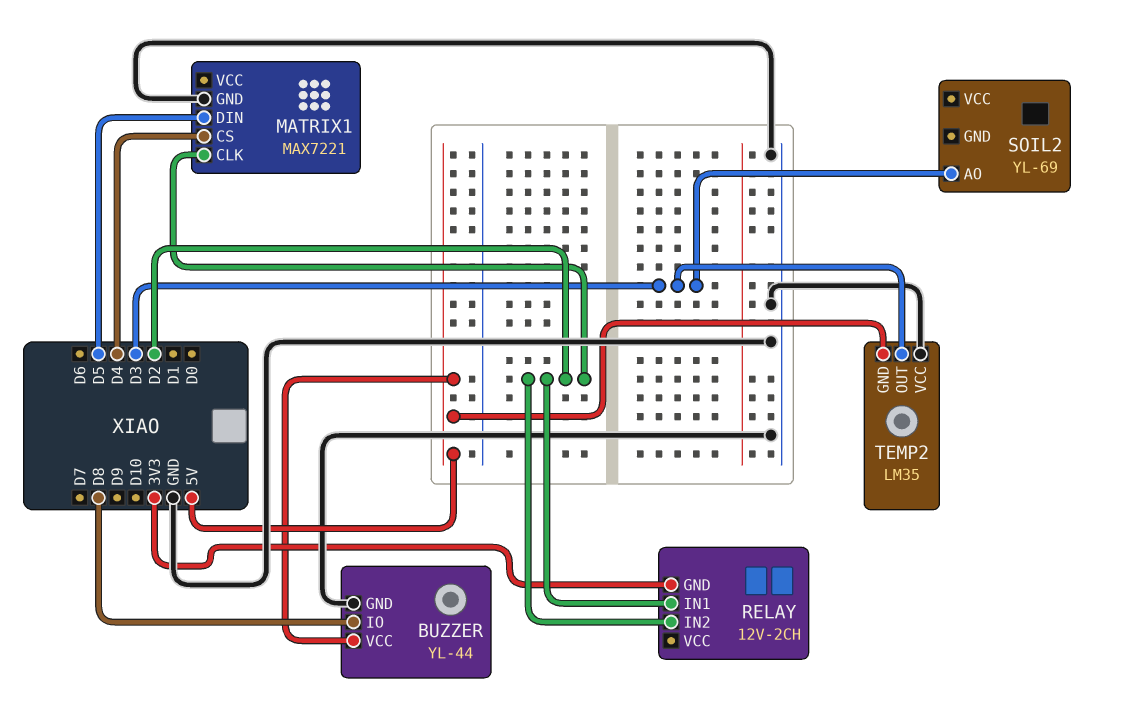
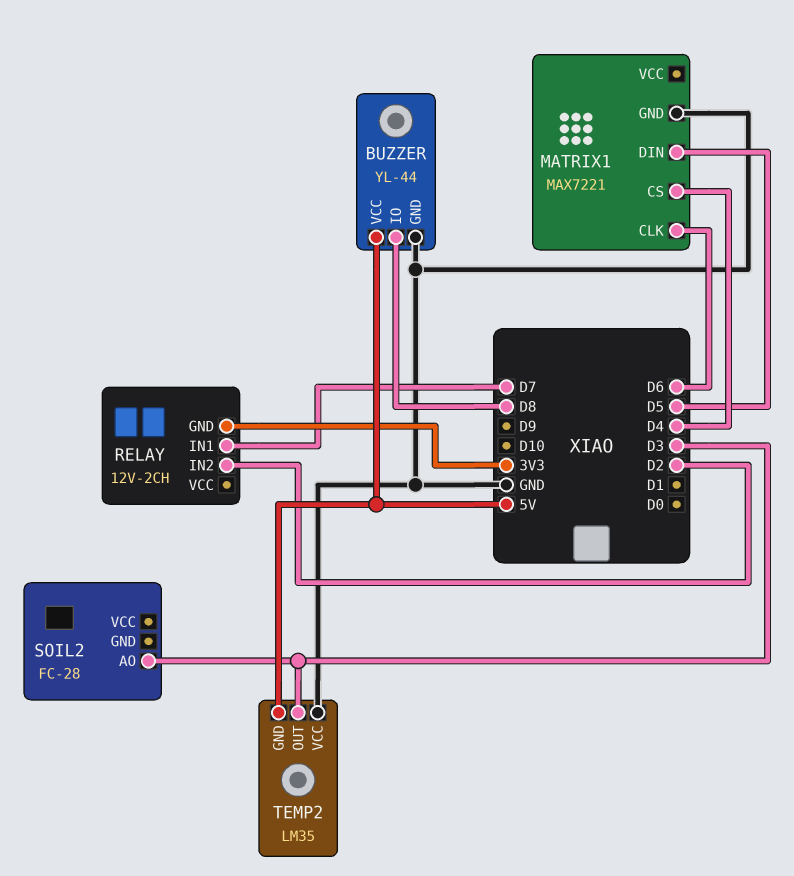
MATRIX1 pin CLK: D2 -> D6
RELAY pin IN1: D2 -> D7
SOIL2: YL-69 -> FC-28

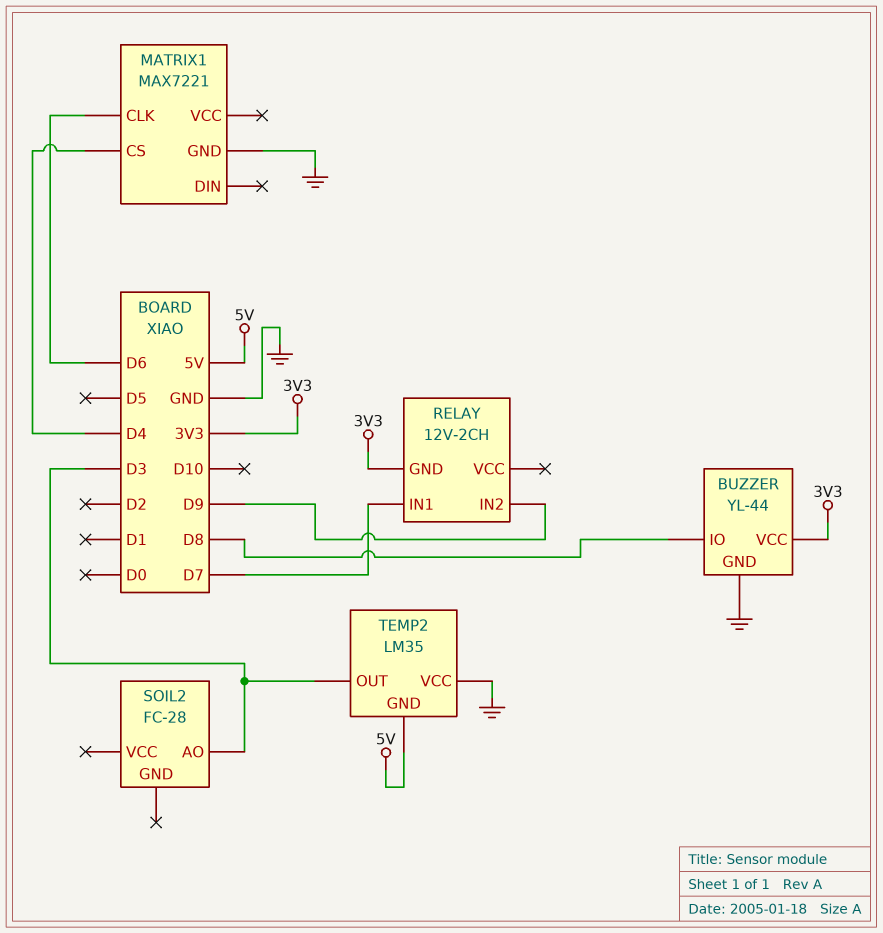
BUZZER pin VCC: 5V -> 3V3
MATRIX1 pin DIN: D5 -> none
RELAY pin IN2: D2 -> D9

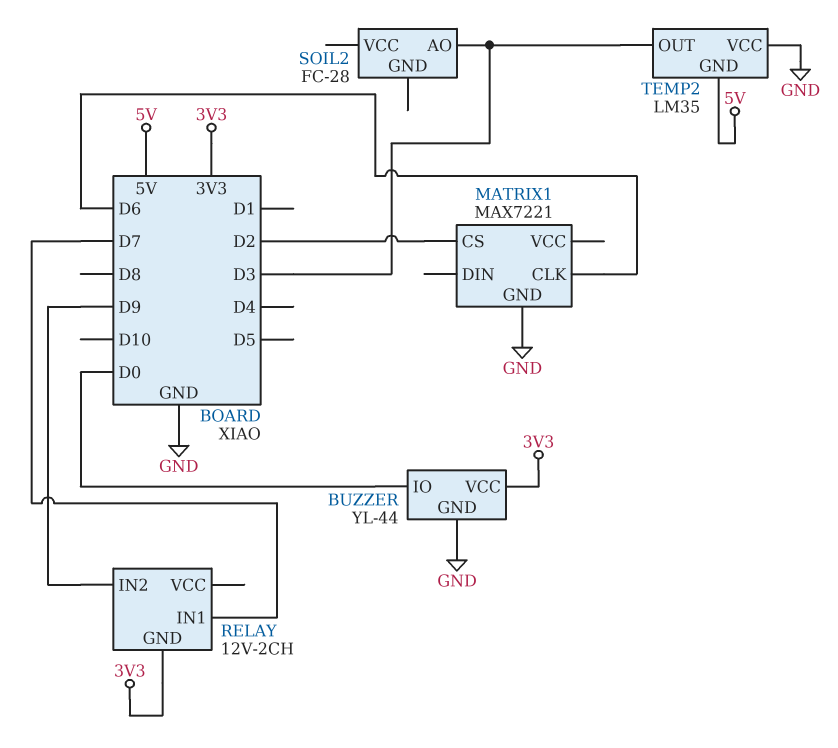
BUZZER pin IO: D8 -> D0
MATRIX1 pin CS: D4 -> D2

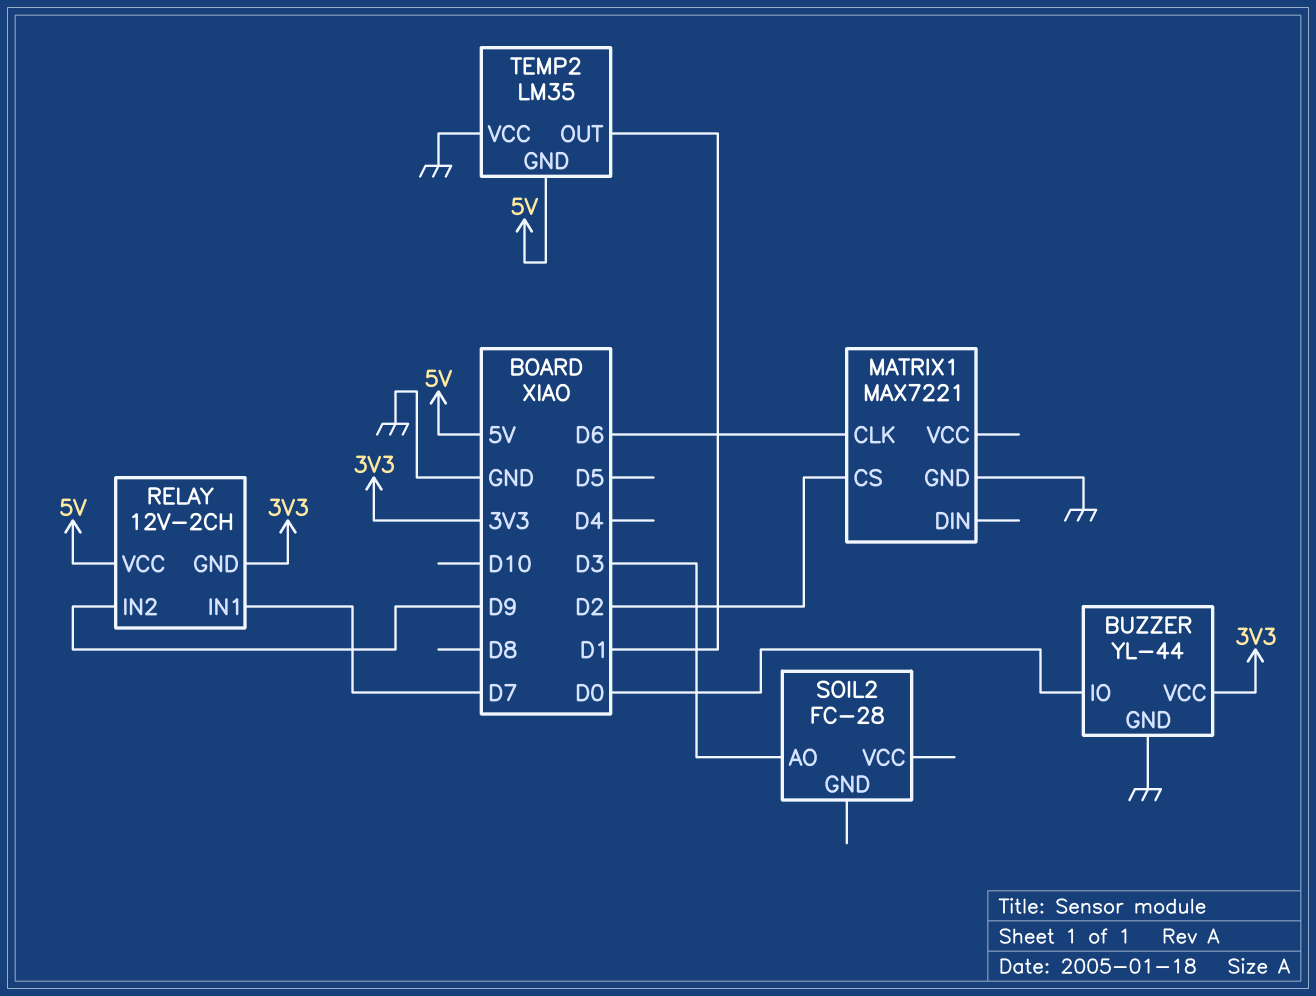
RELAY pin VCC: none -> 5V
TEMP2 pin OUT: D3 -> D1

